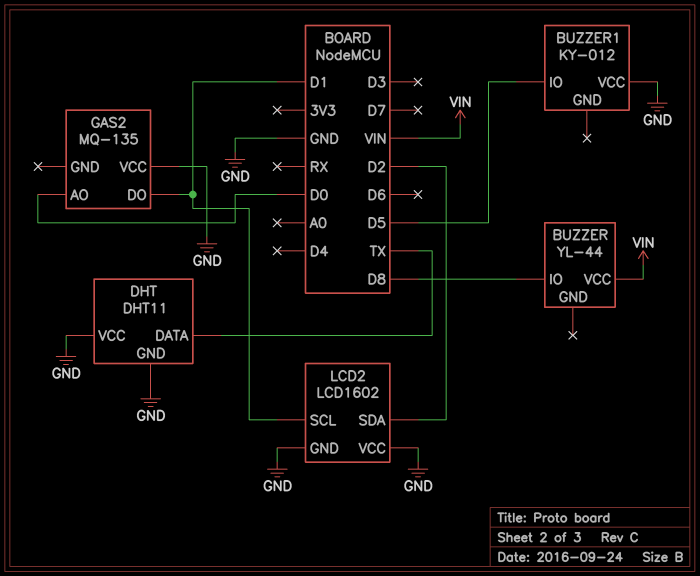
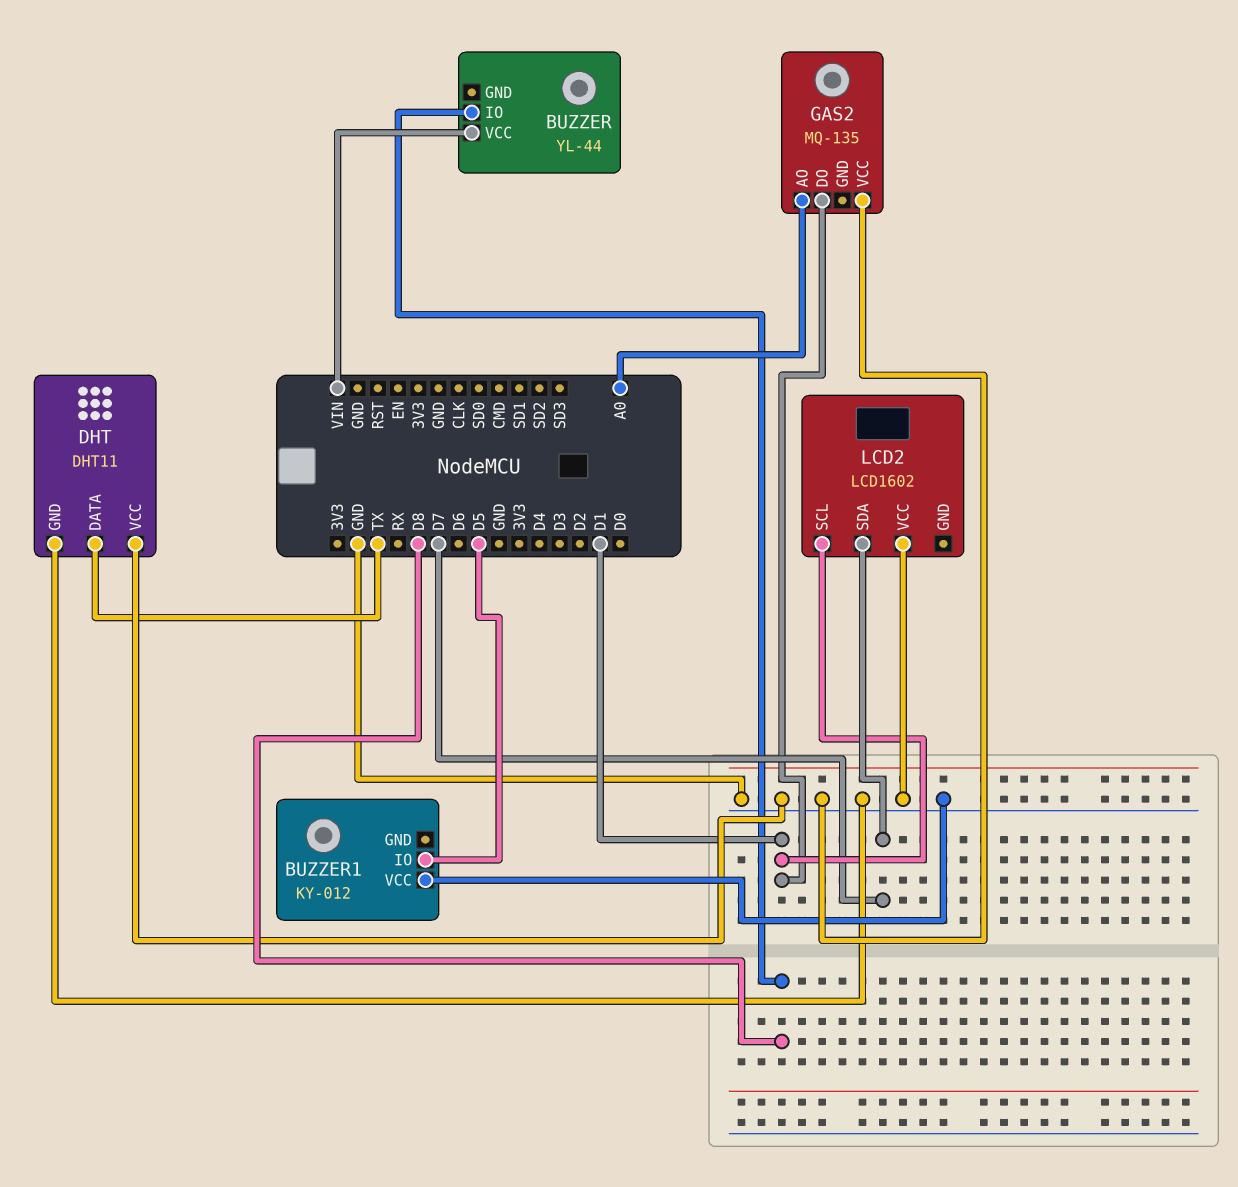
GAS2 pin AO: D0 -> A0
LCD2 pin GND: GND -> none
LCD2 pin SDA: D2 -> D7

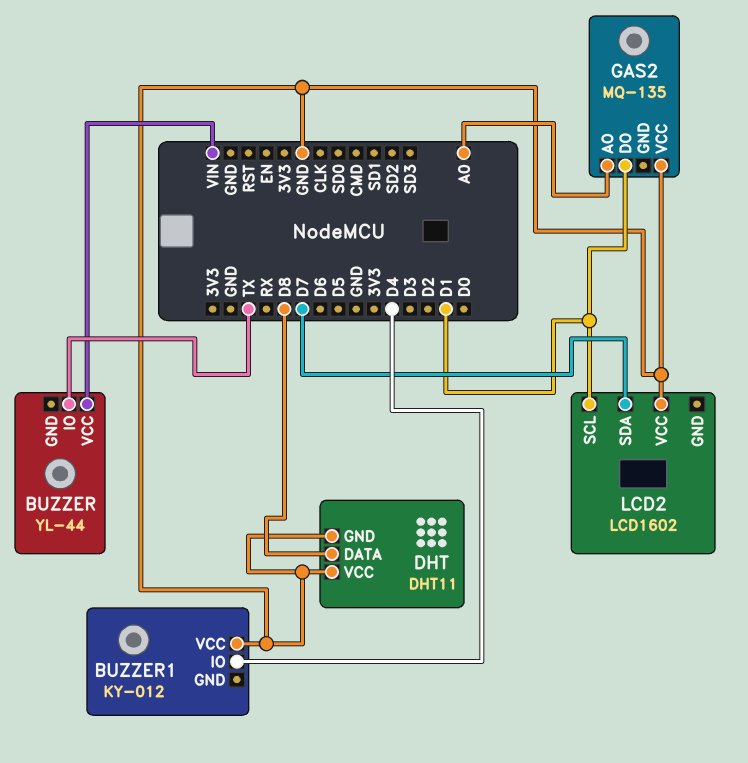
BUZZER pin IO: D8 -> TX
BUZZER1 pin IO: D5 -> D4
DHT pin DATA: TX -> D8

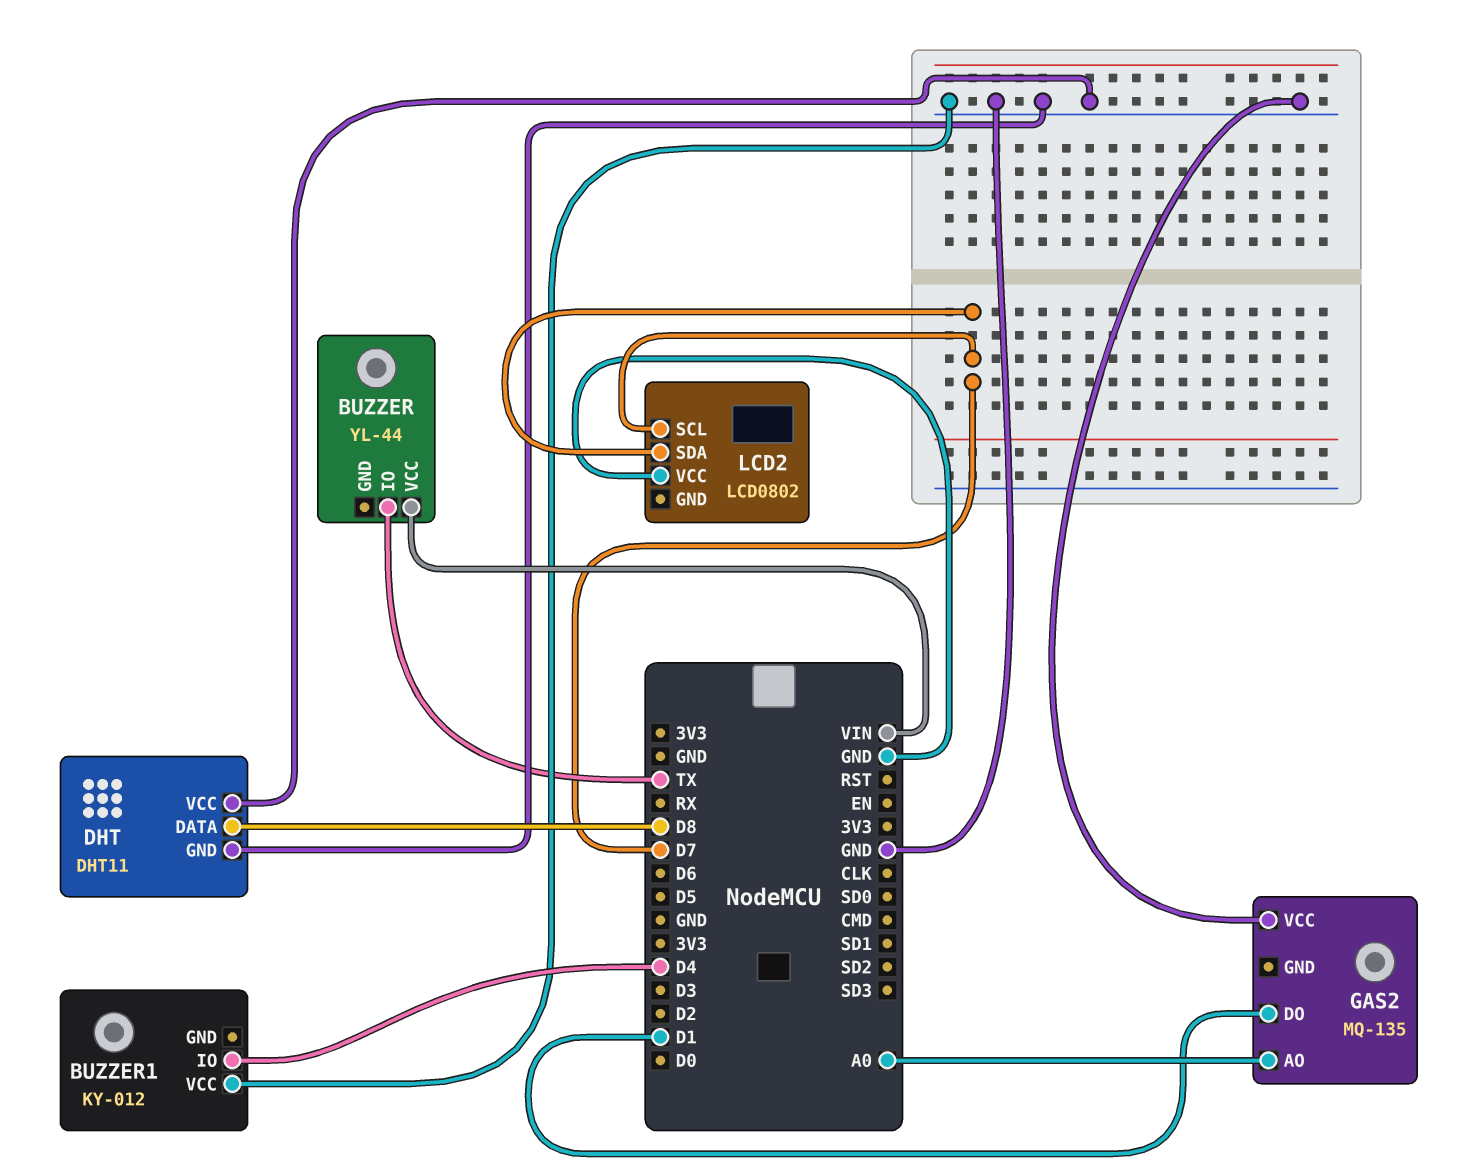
LCD2: LCD1602 -> LCD0802
LCD2 pin SCL: D1 -> D7

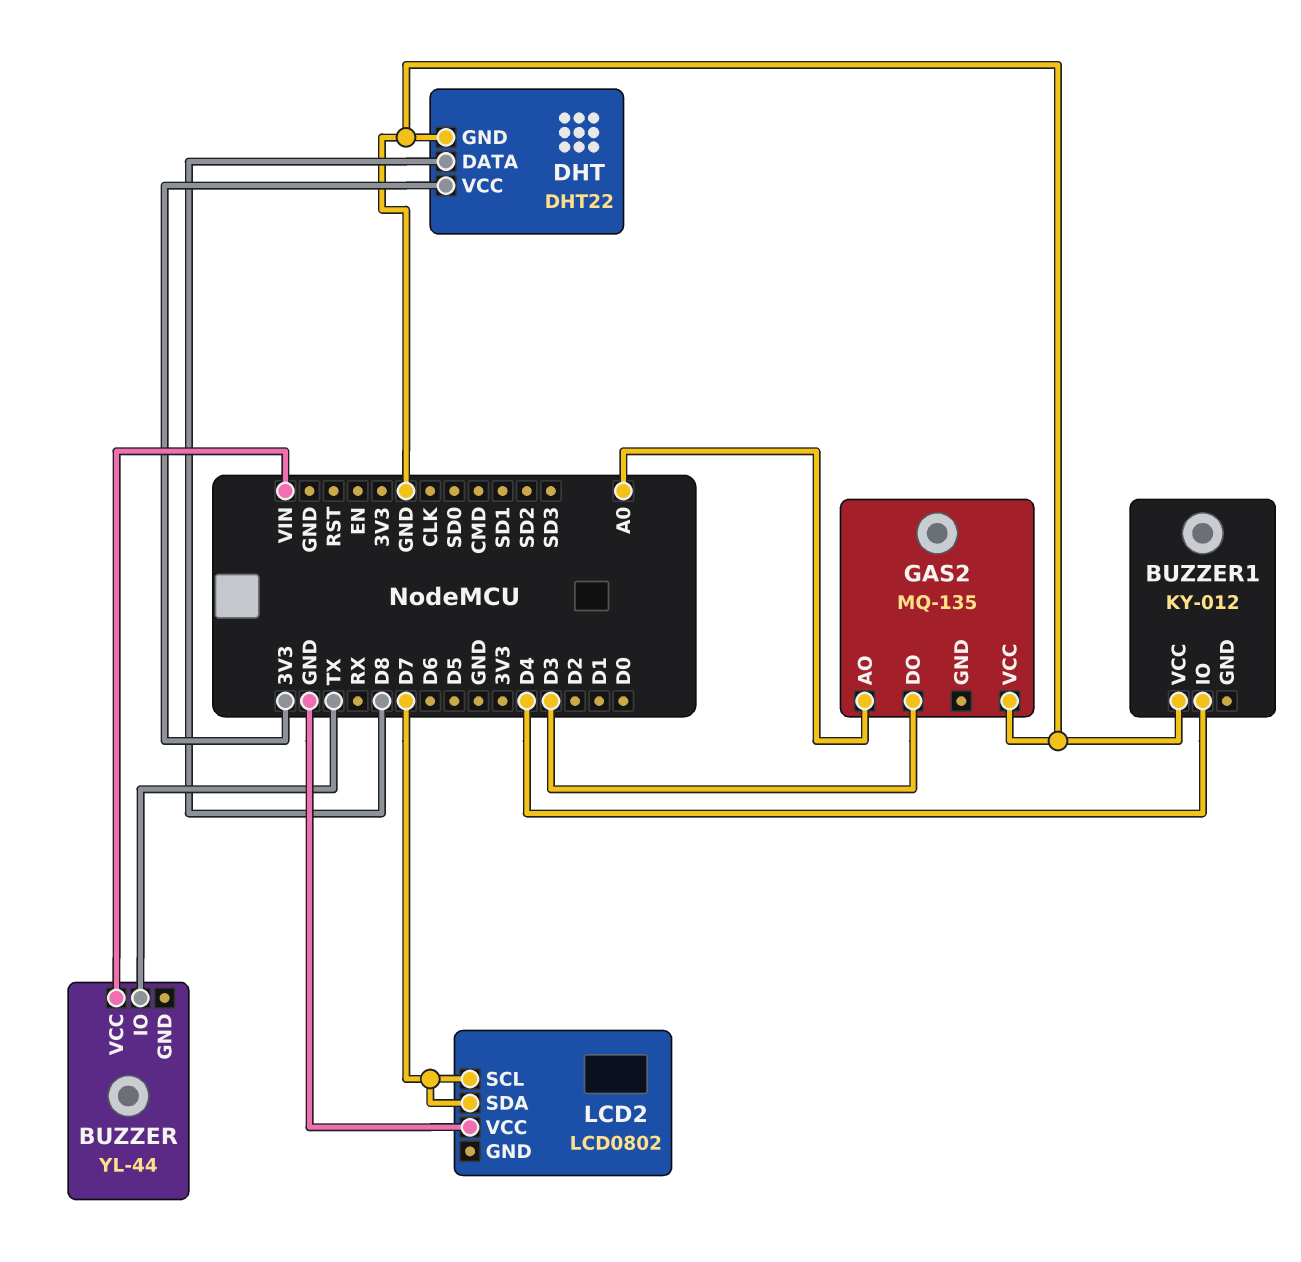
DHT: DHT11 -> DHT22
DHT pin VCC: GND -> 3V3
GAS2 pin DO: D1 -> D3

